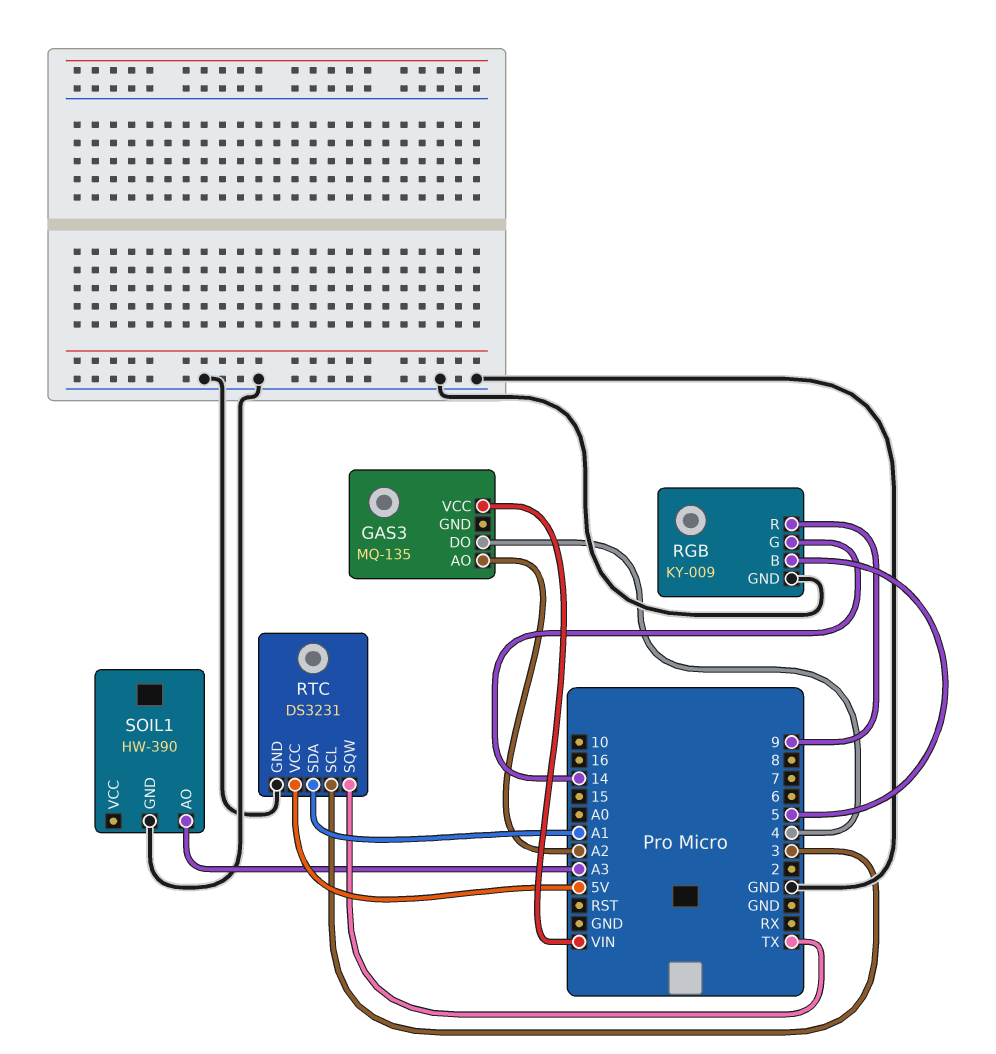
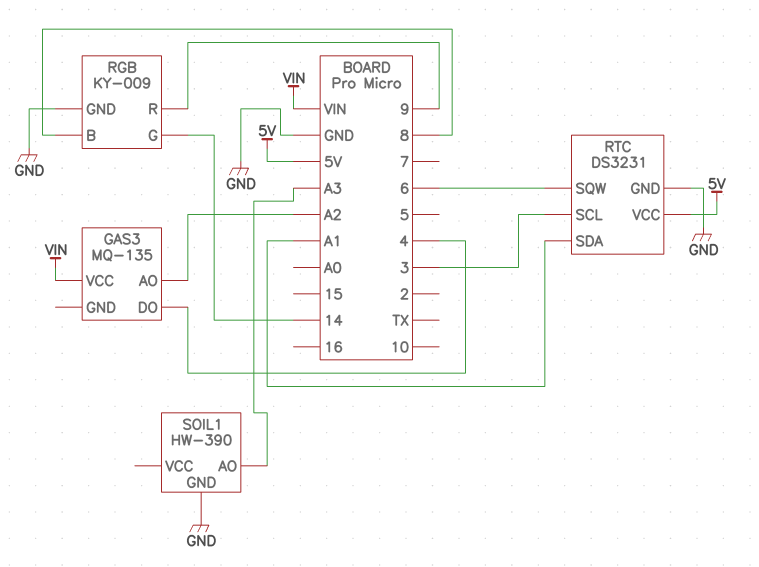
RGB pin B: 5 -> 8
RTC pin SQW: TX -> 6

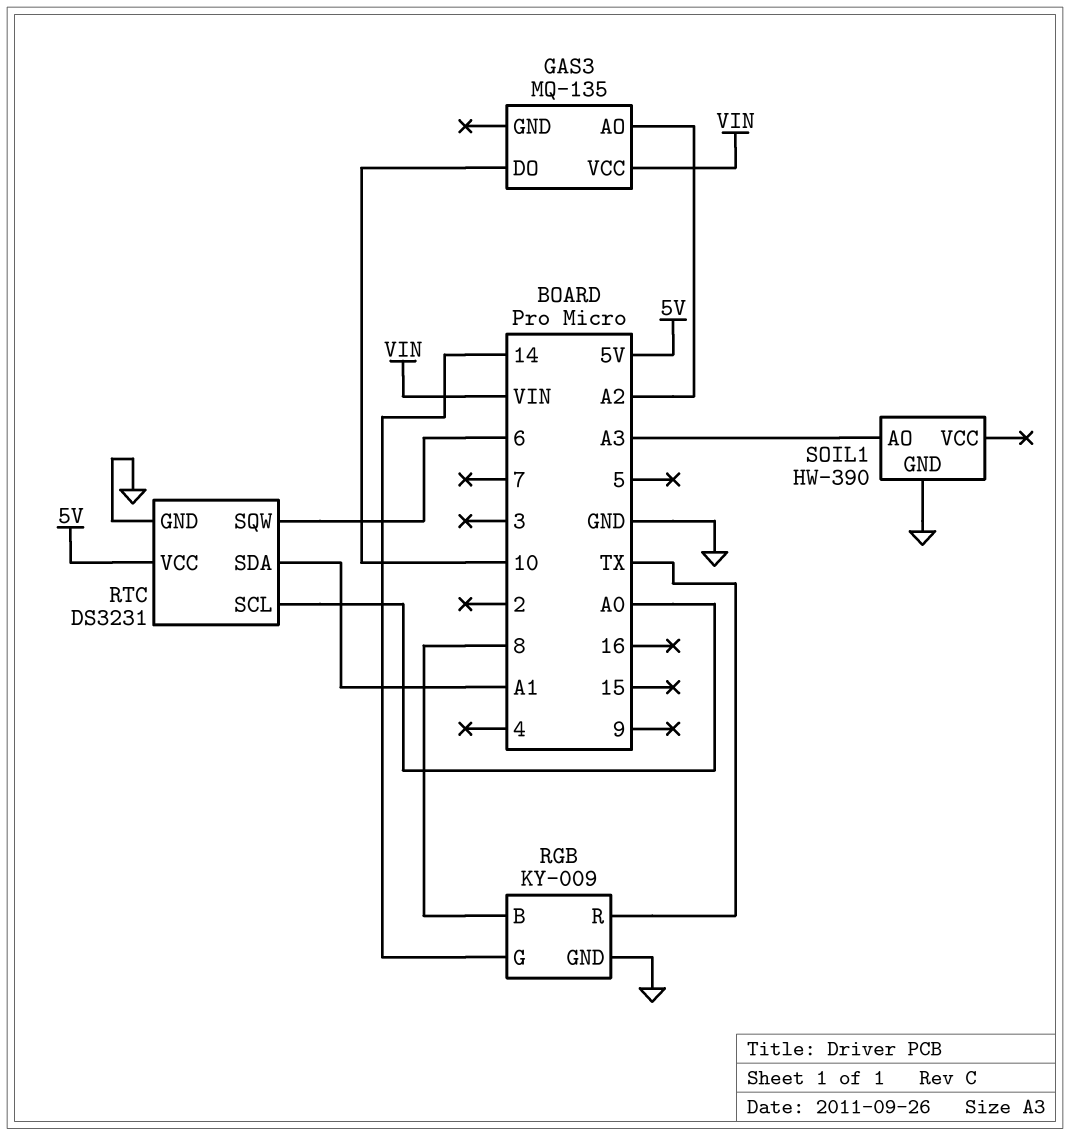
GAS3 pin DO: 4 -> 10
RGB pin R: 9 -> TX
RTC pin SCL: 3 -> A0

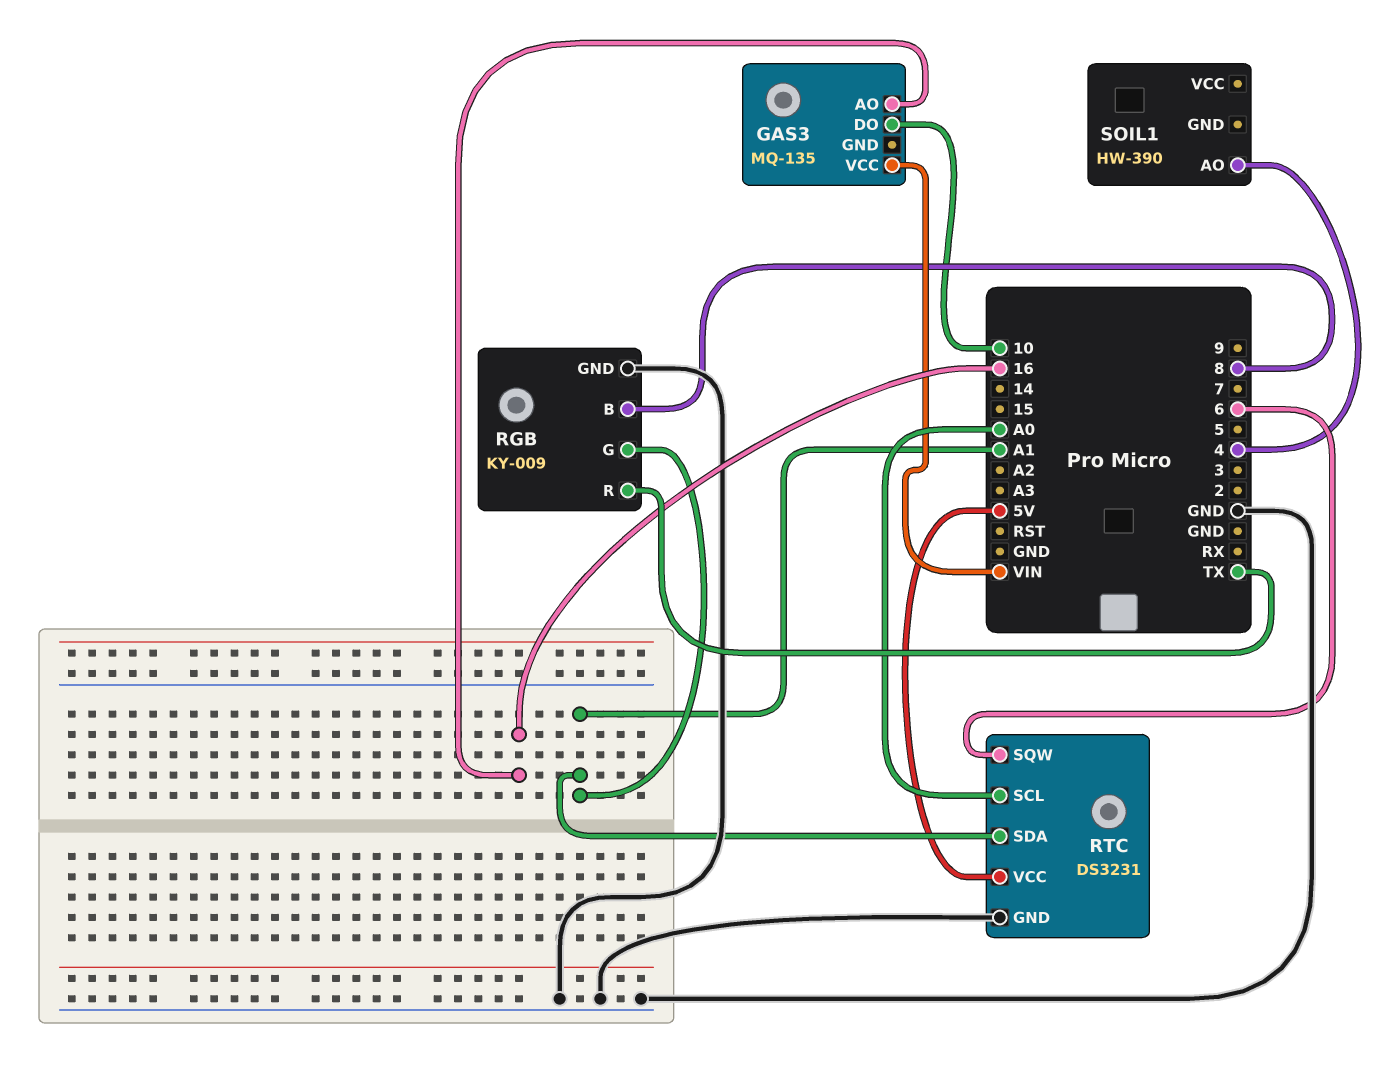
GAS3 pin AO: A2 -> 16
RGB pin G: 14 -> A1
SOIL1 pin AO: A3 -> 4
SOIL1 pin GND: GND -> none

